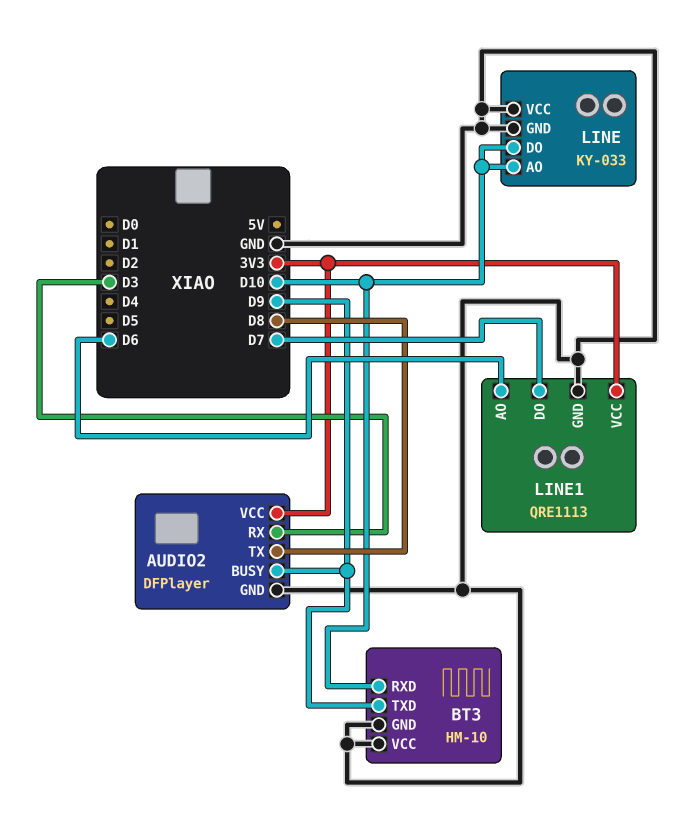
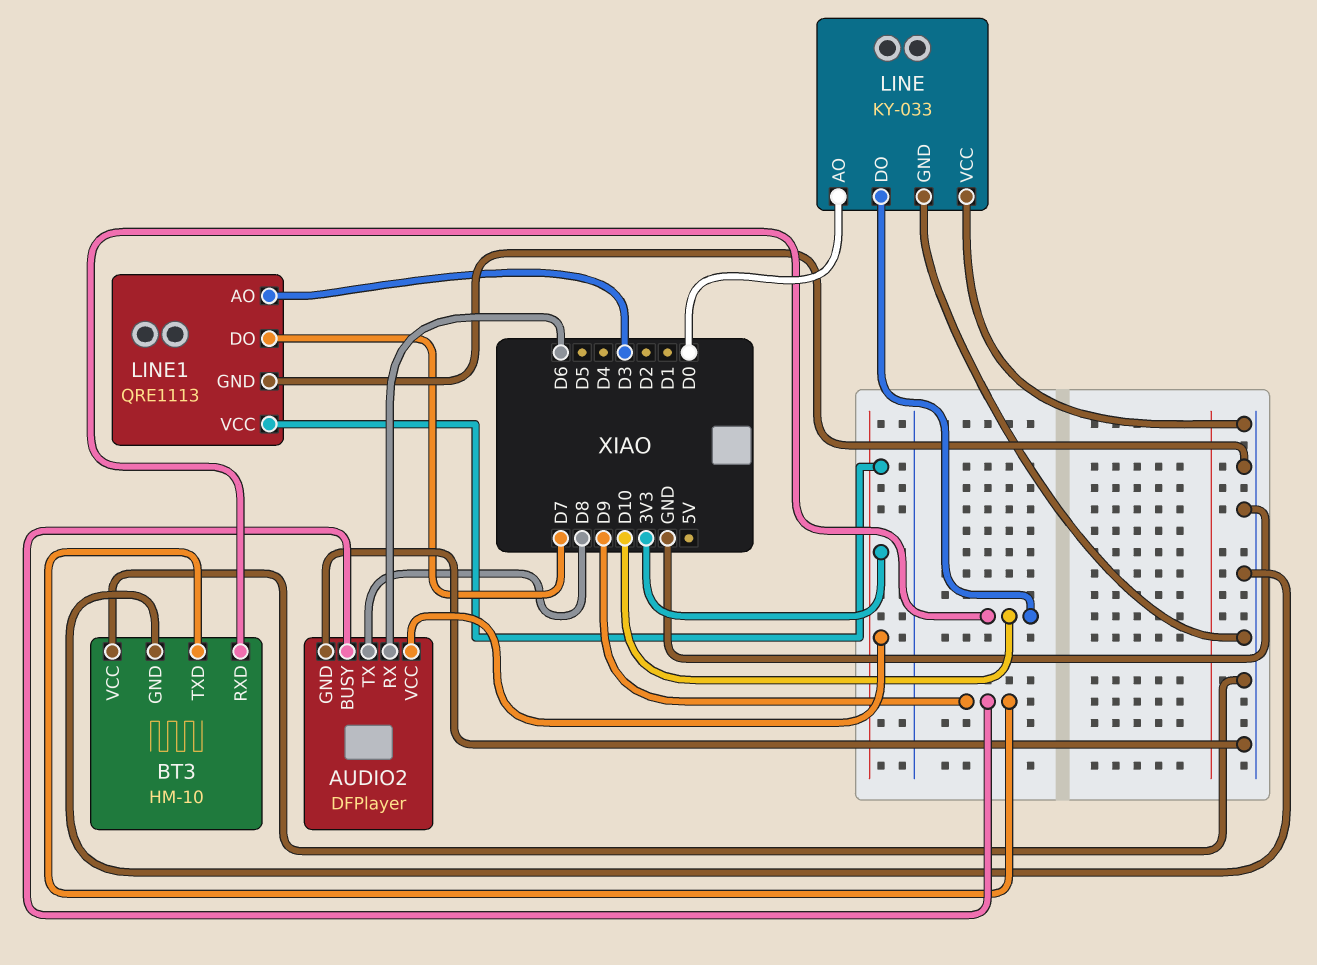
AUDIO2 pin RX: D3 -> D6
LINE pin AO: D10 -> D0
LINE1 pin AO: D6 -> D3

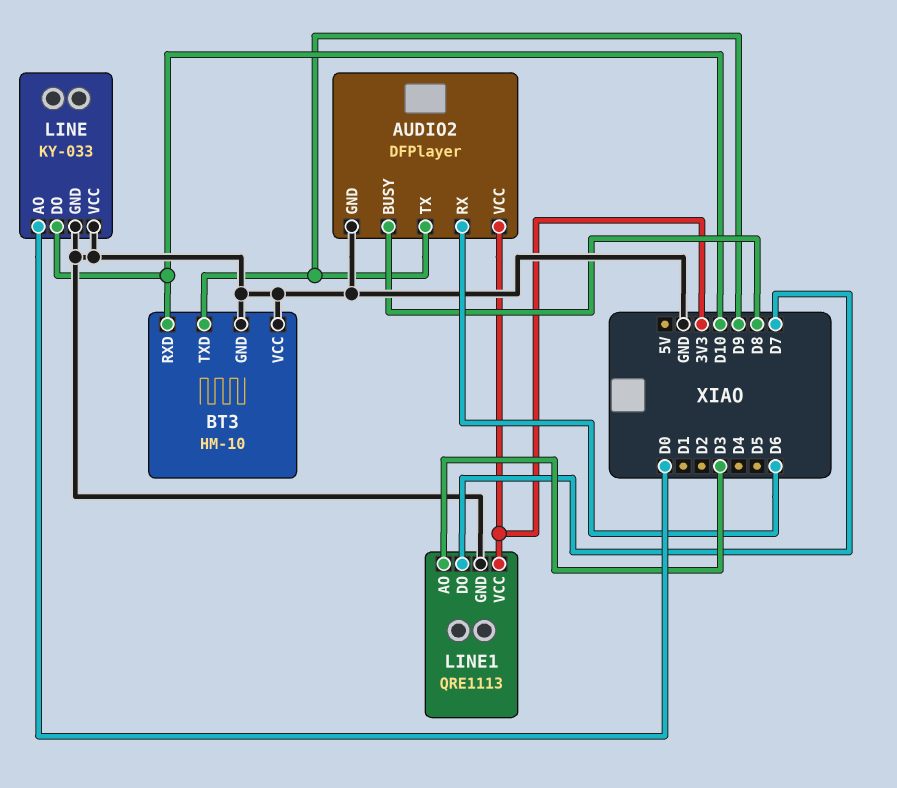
AUDIO2 pin BUSY: D9 -> D8
AUDIO2 pin TX: D8 -> D9

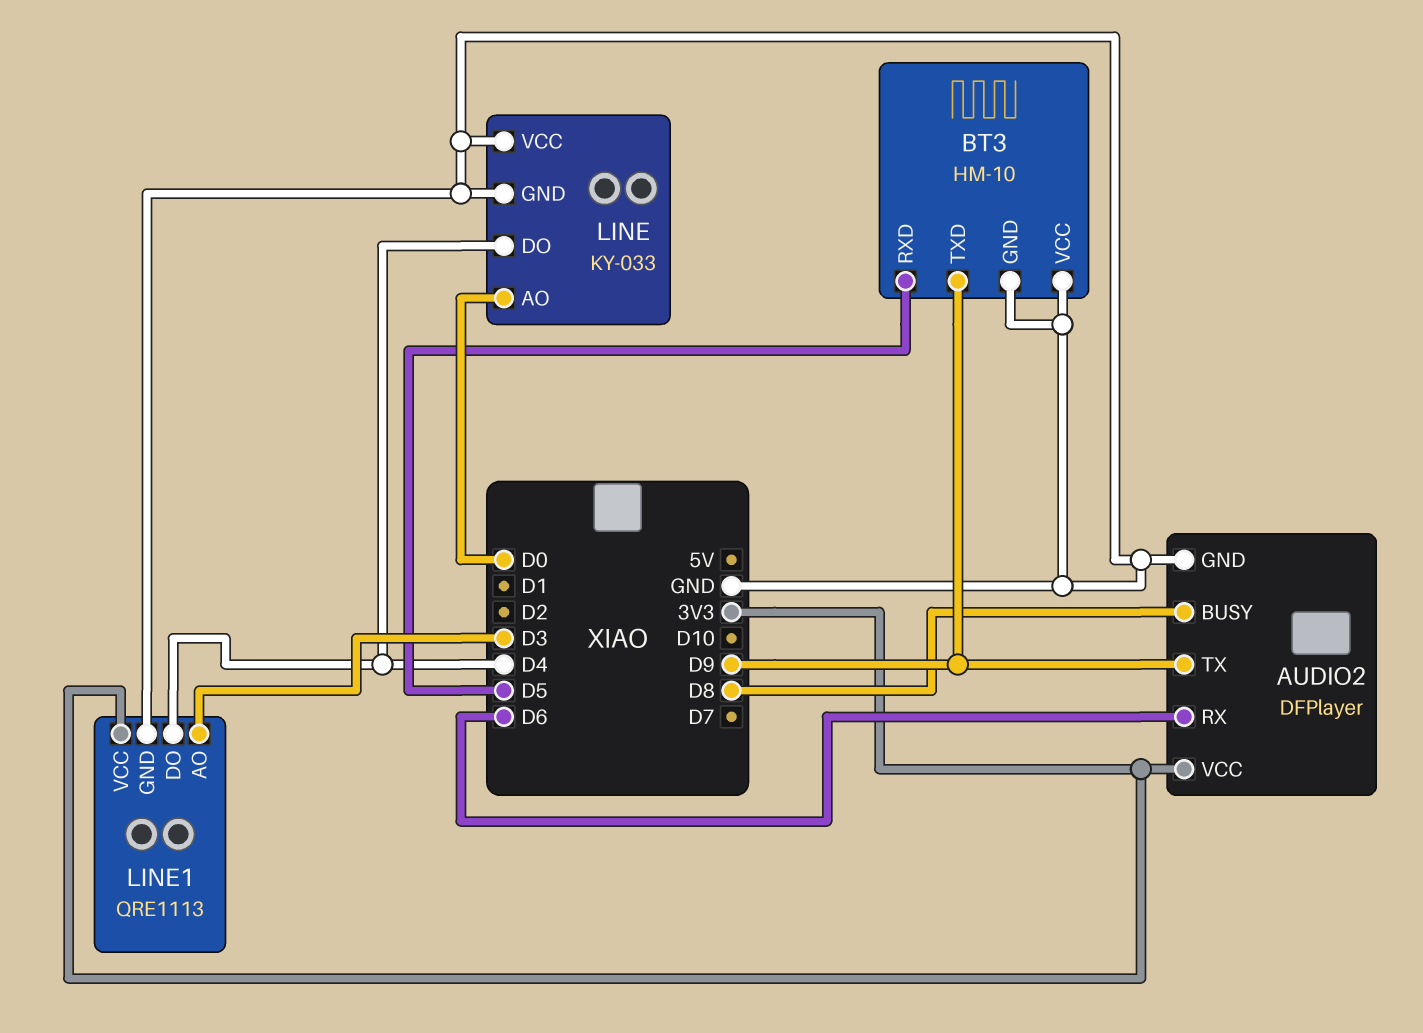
BT3 pin RXD: D10 -> D5
LINE pin DO: D10 -> D4
LINE1 pin DO: D7 -> D4

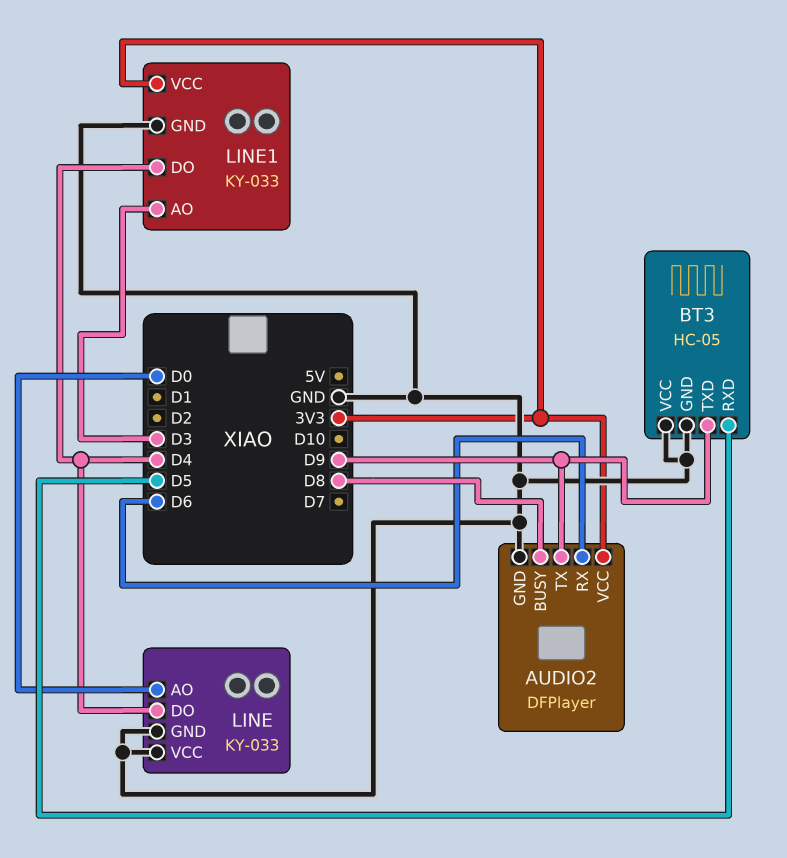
BT3: HM-10 -> HC-05
LINE1: QRE1113 -> KY-033

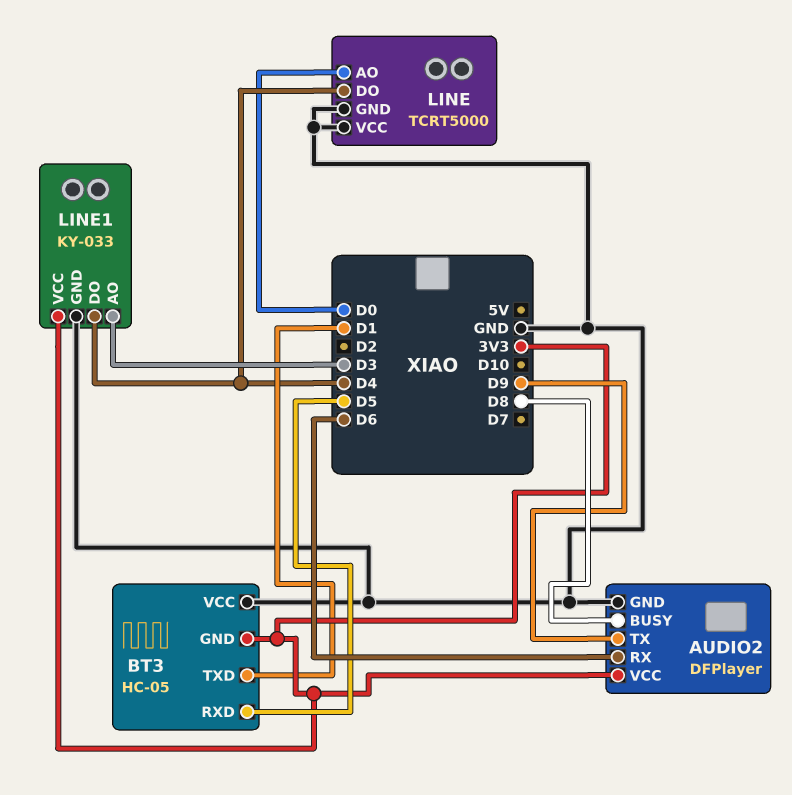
BT3 pin GND: GND -> 3V3
BT3 pin TXD: D9 -> D1
LINE: KY-033 -> TCRT5000

